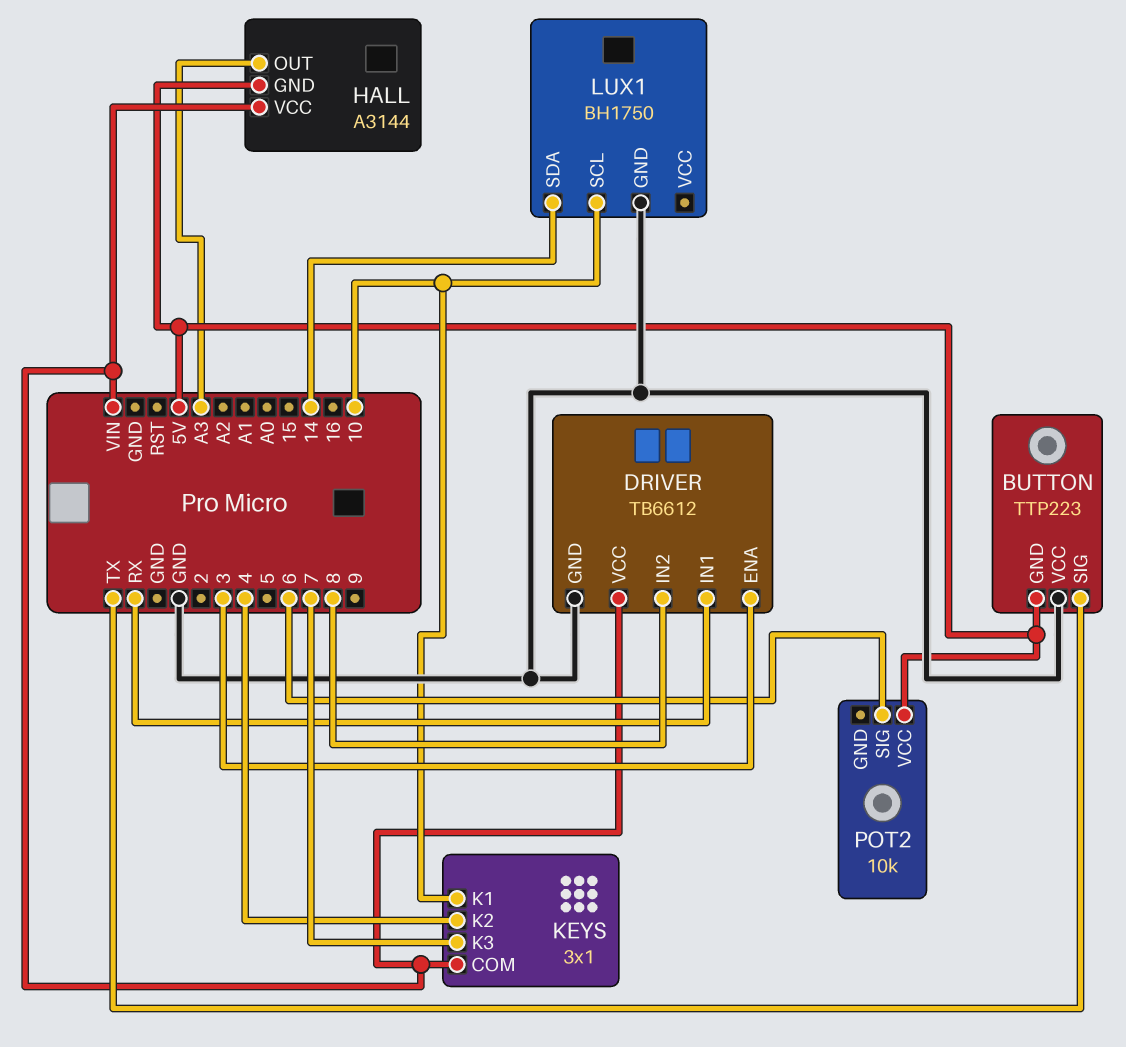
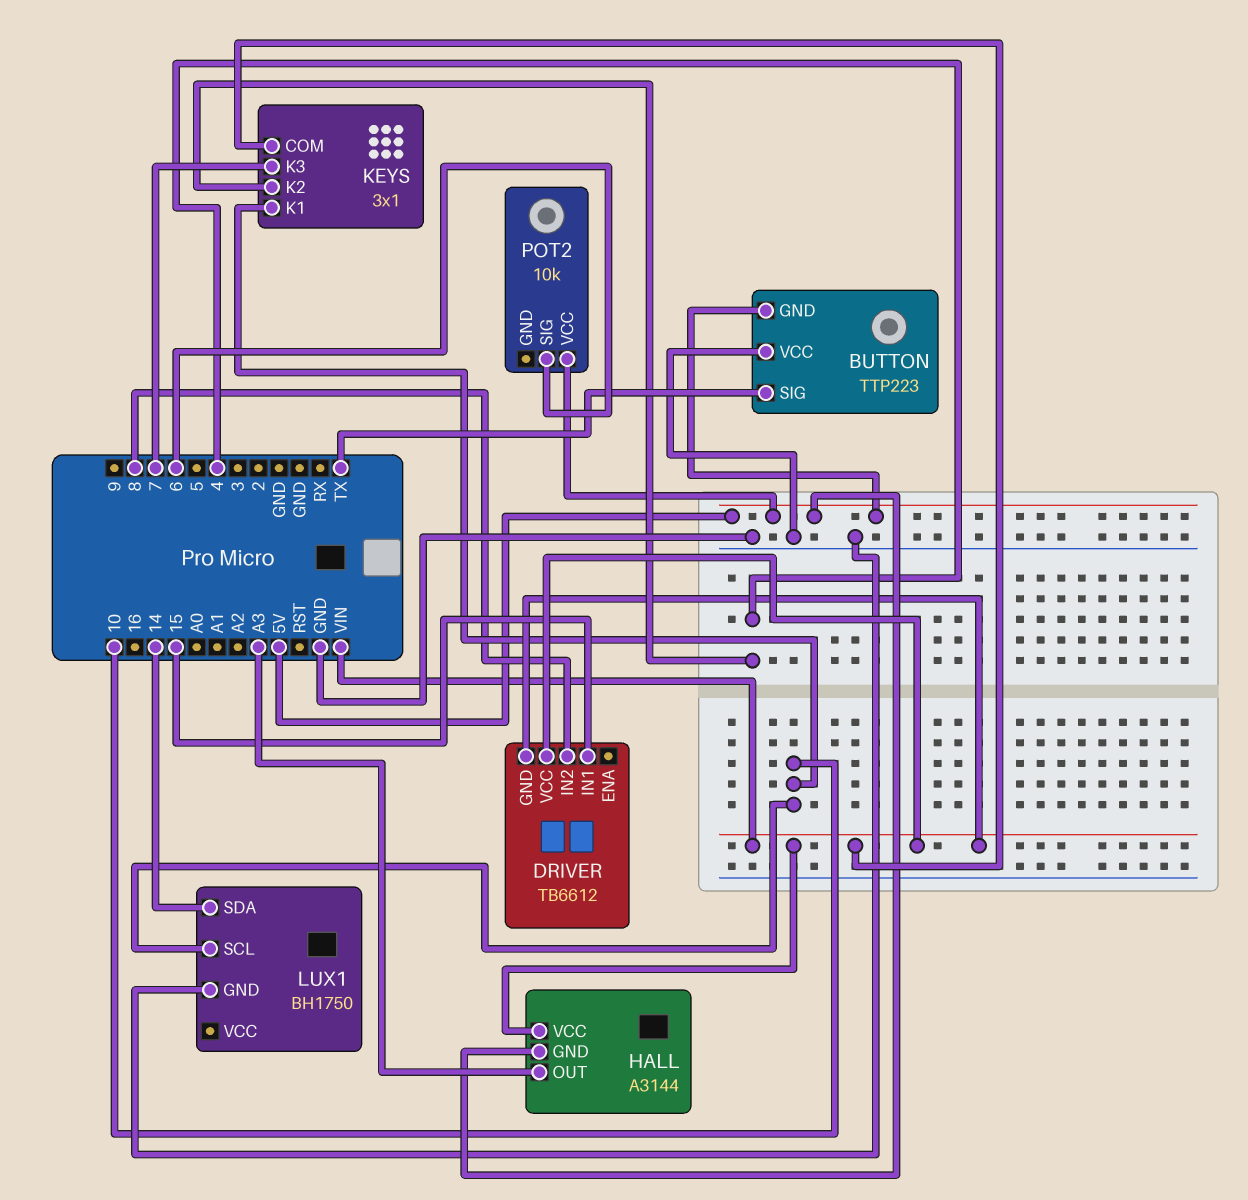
DRIVER pin ENA: 3 -> none
DRIVER pin GND: GND -> VIN
DRIVER pin IN1: RX -> 15

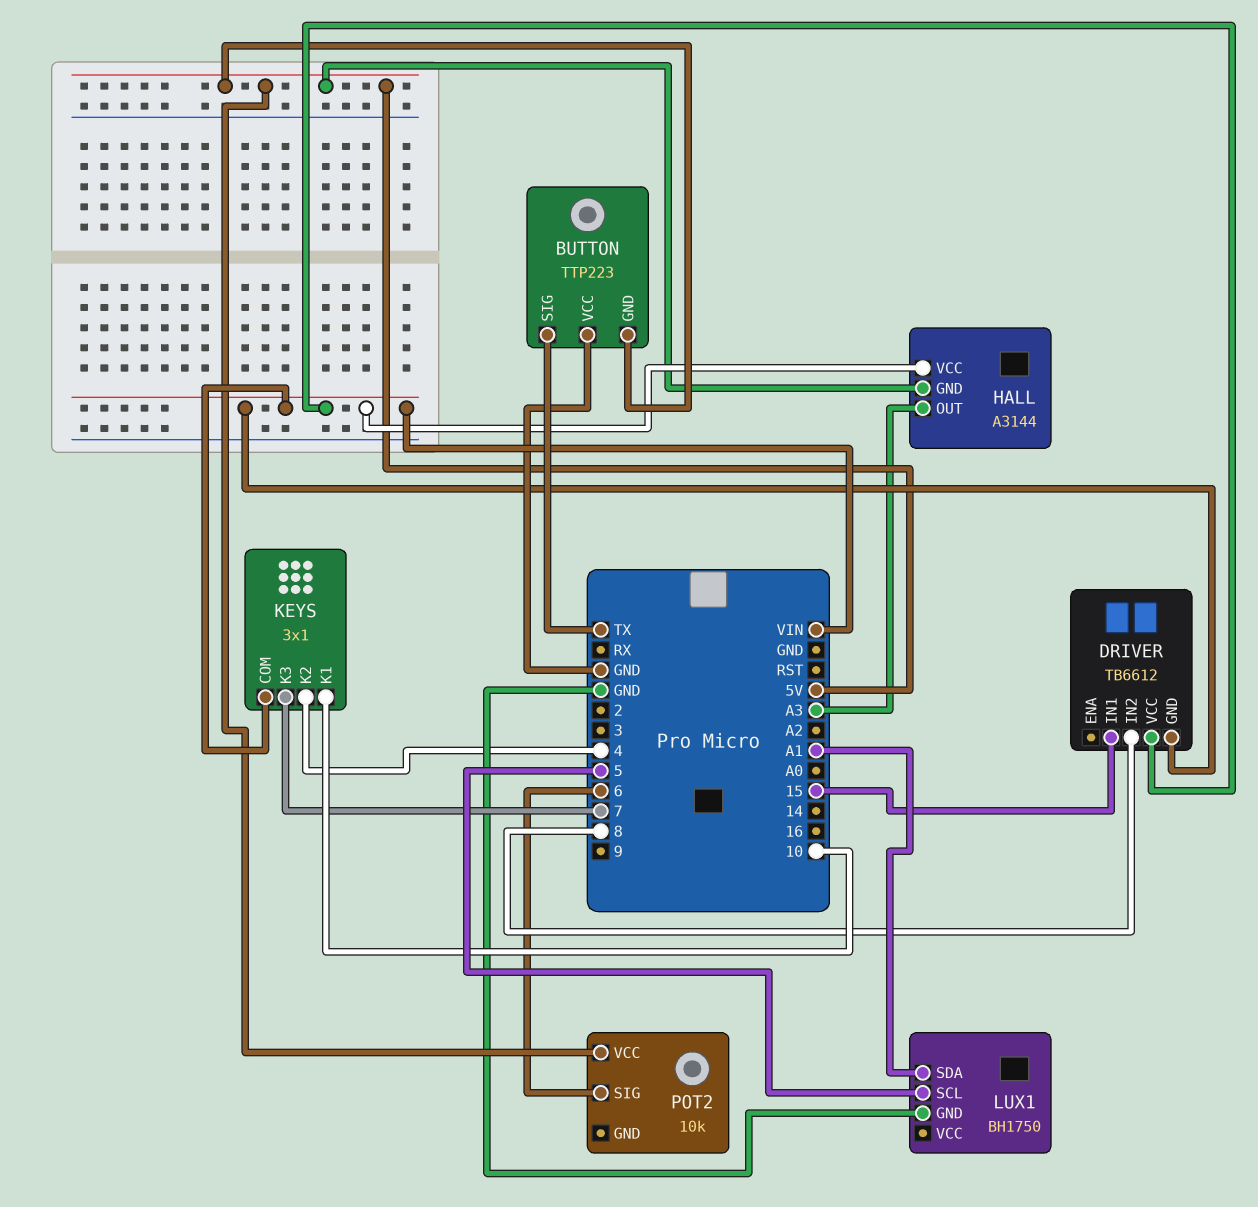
LUX1 pin SCL: 10 -> 5
LUX1 pin SDA: 14 -> A1

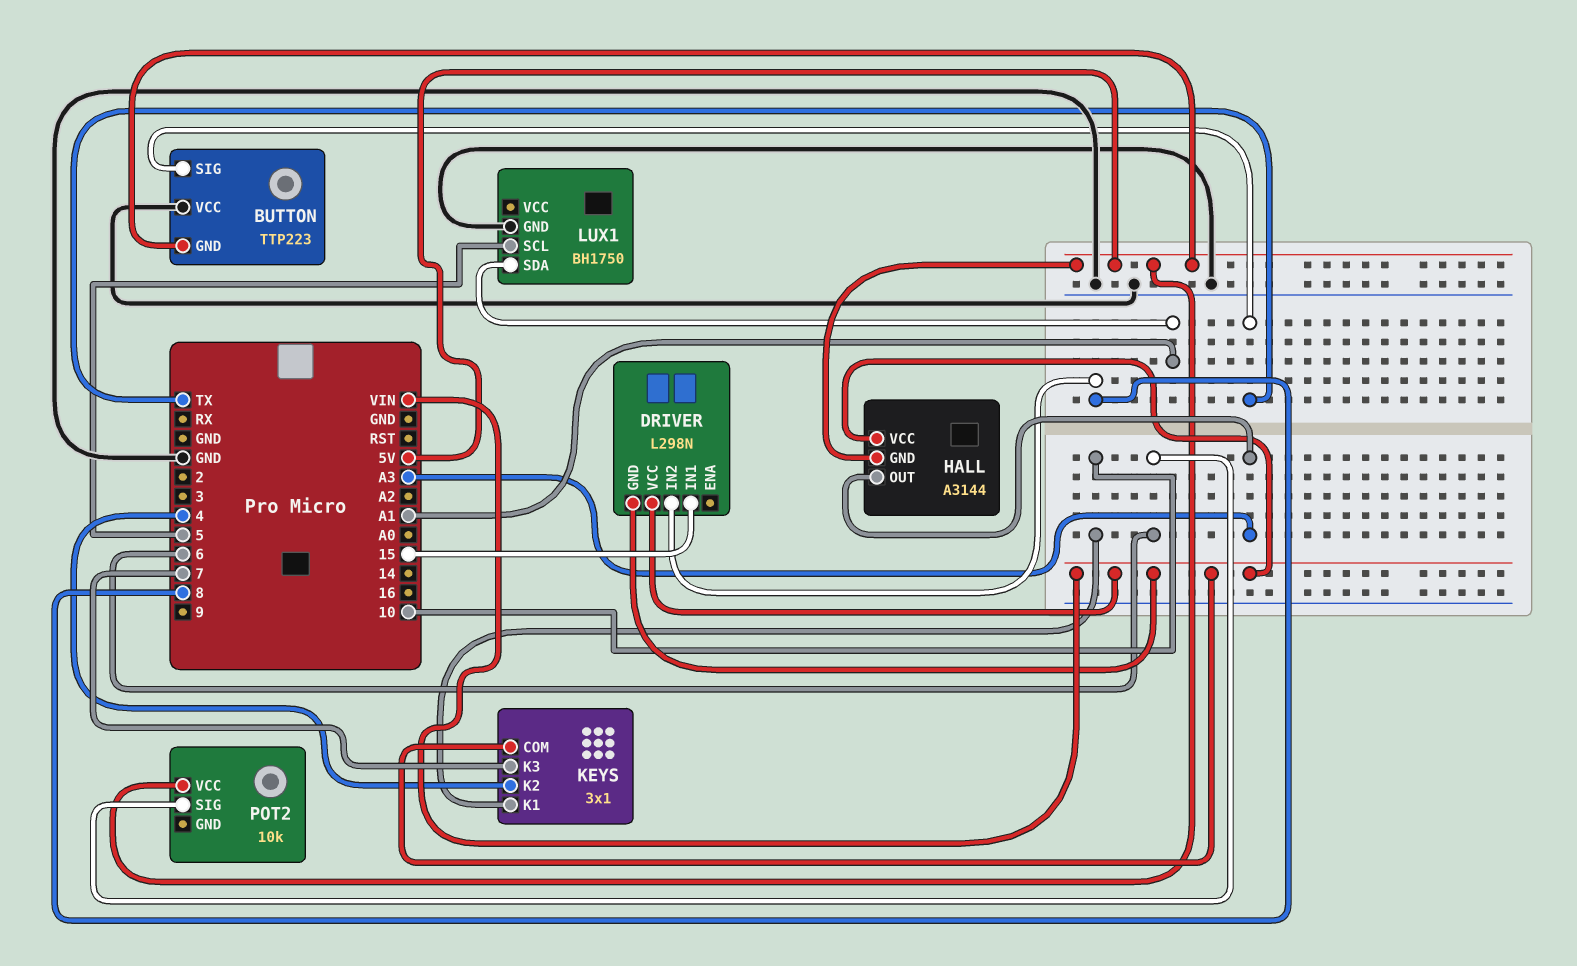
DRIVER: TB6612 -> L298N

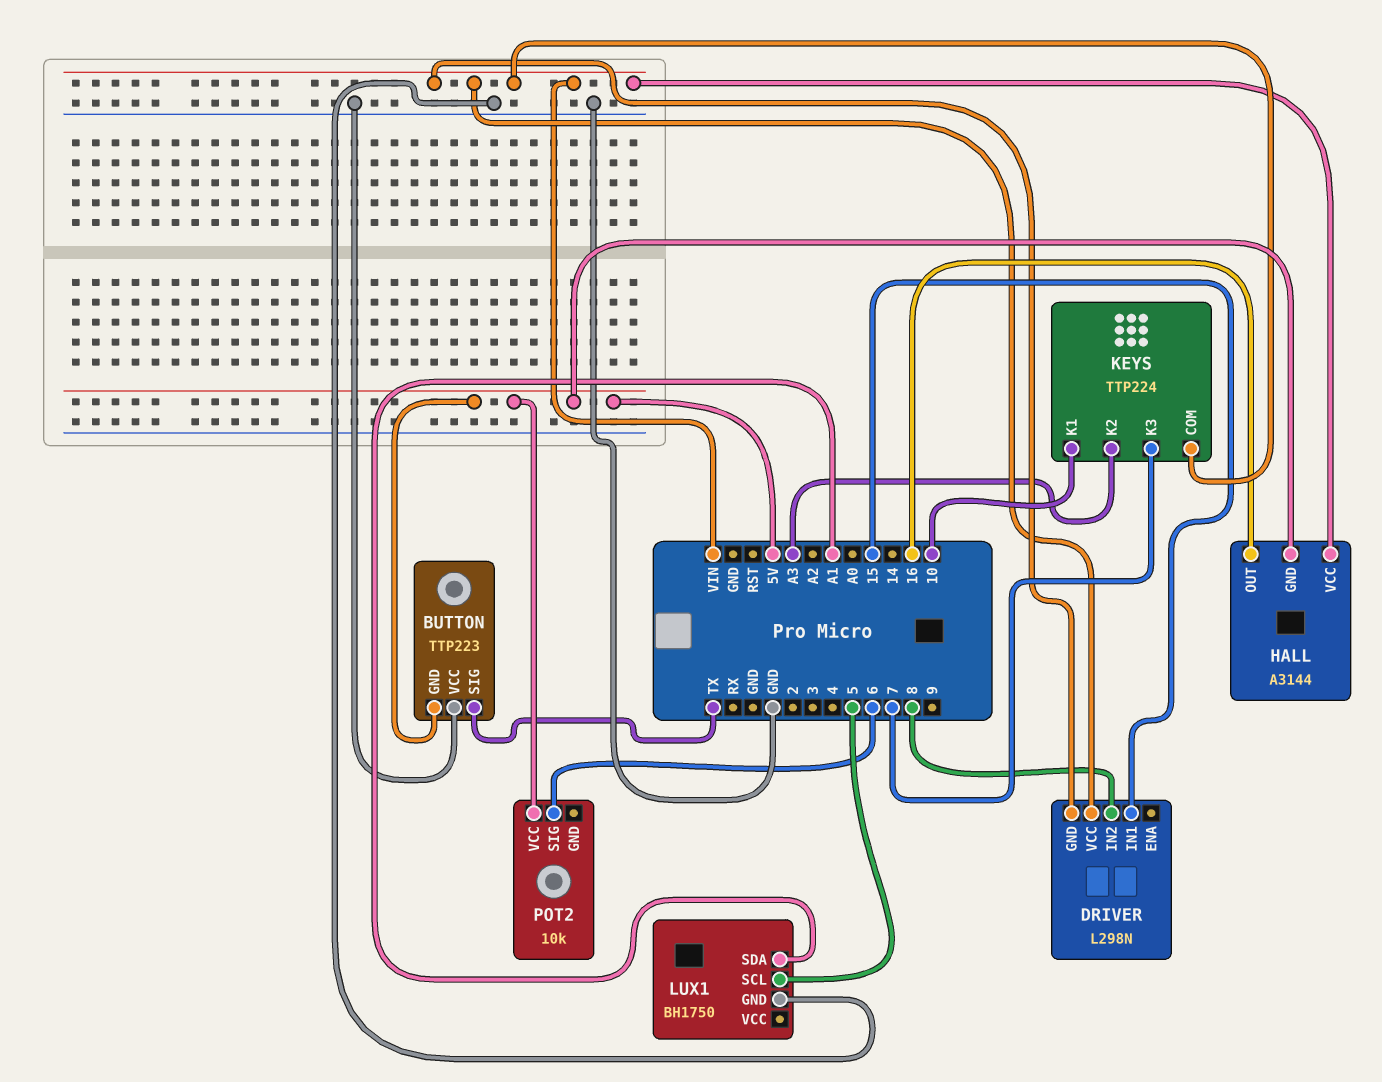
HALL pin OUT: A3 -> 16
KEYS: 3x1 -> TTP224
KEYS pin K2: 4 -> A3

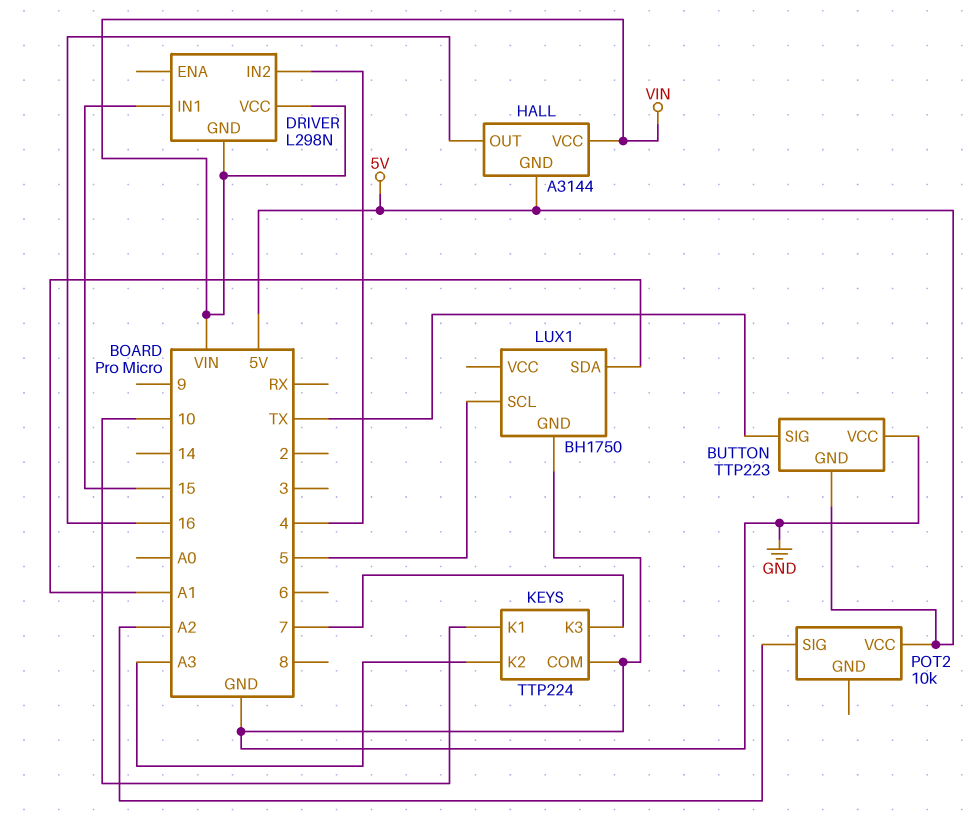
DRIVER pin IN2: 8 -> 4
KEYS pin COM: VIN -> GND
POT2 pin SIG: 6 -> A2

